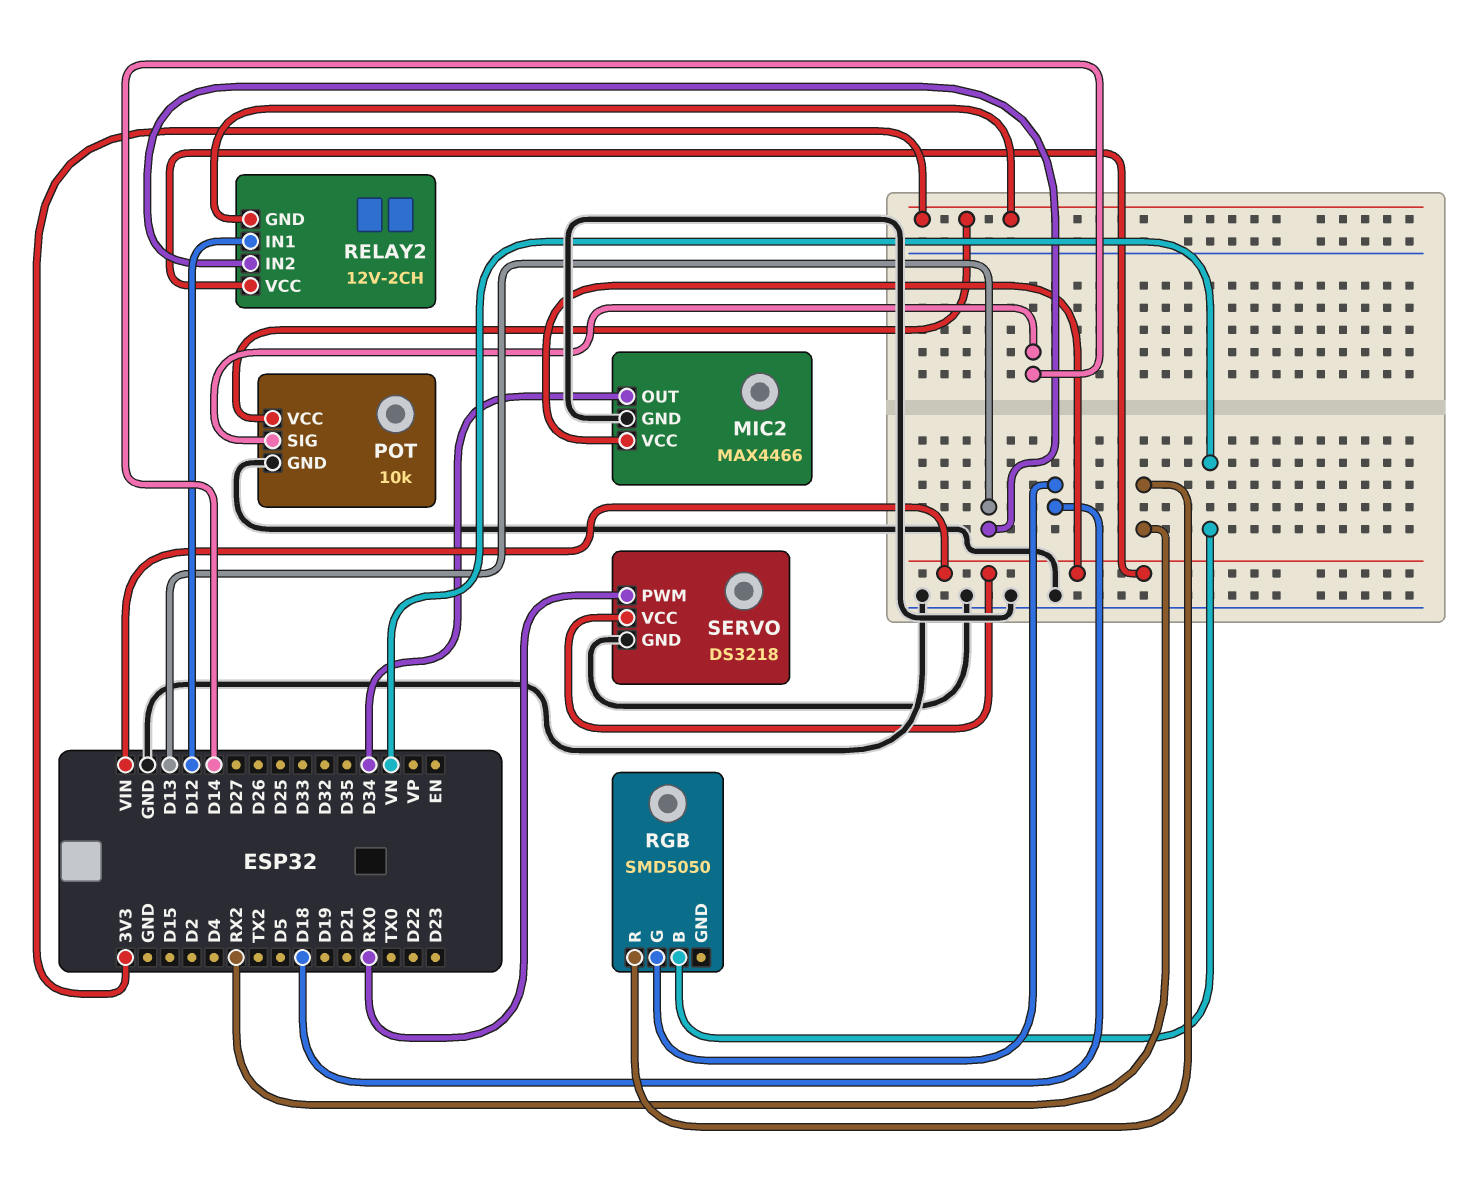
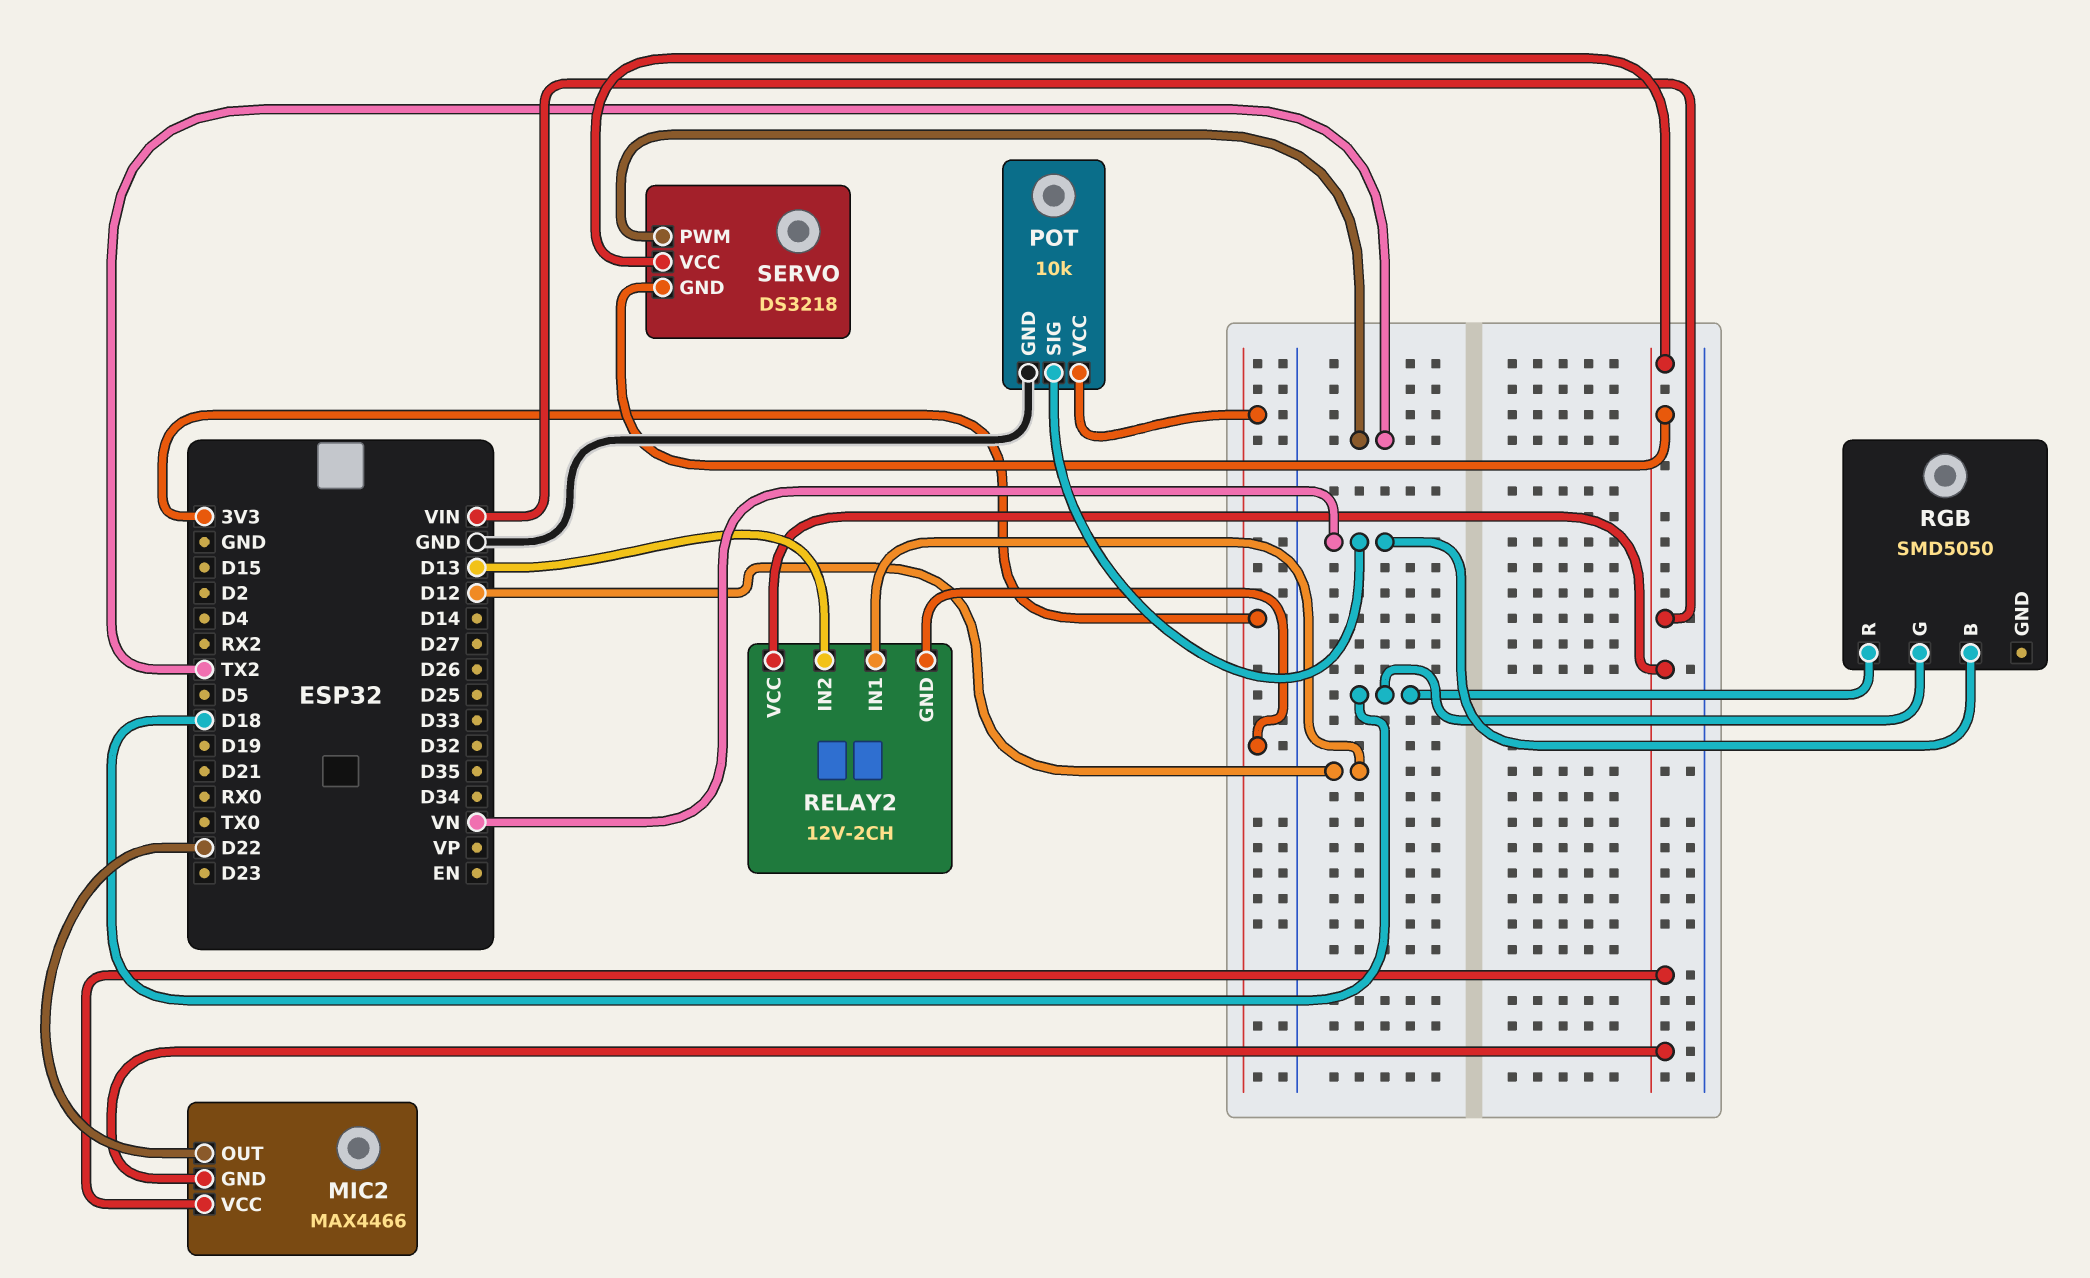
MIC2 pin GND: GND -> VIN
MIC2 pin OUT: D34 -> D22
POT pin SIG: D14 -> VN
RGB pin R: RX2 -> D18
SERVO pin GND: GND -> VIN
SERVO pin PWM: RX0 -> TX2

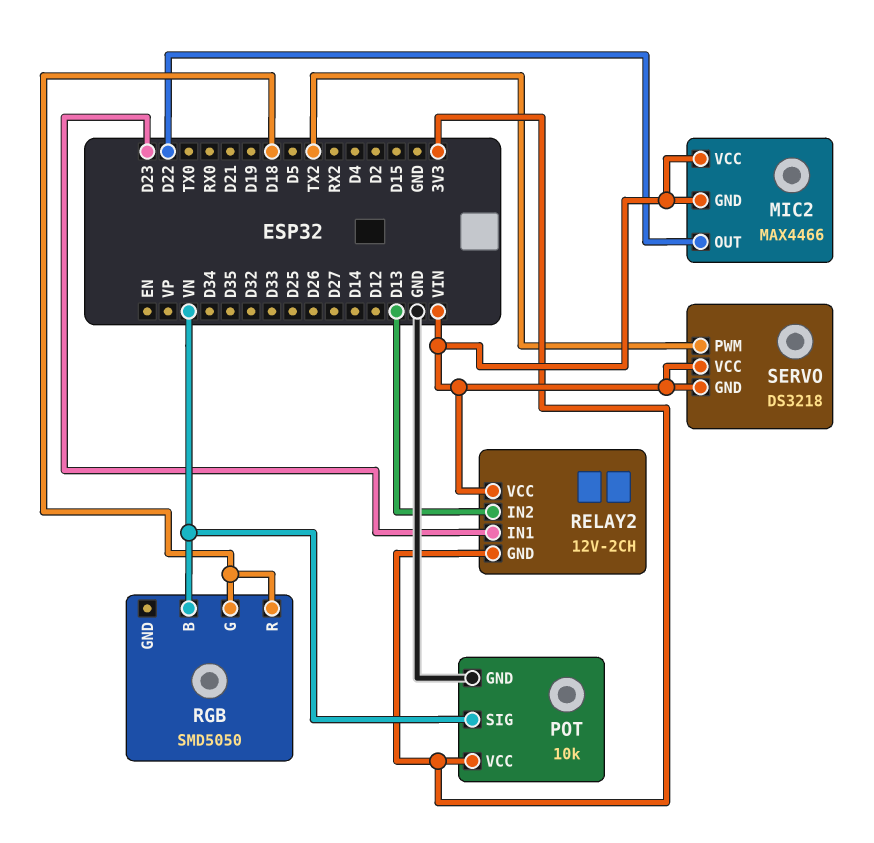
RELAY2 pin IN1: D12 -> D23

